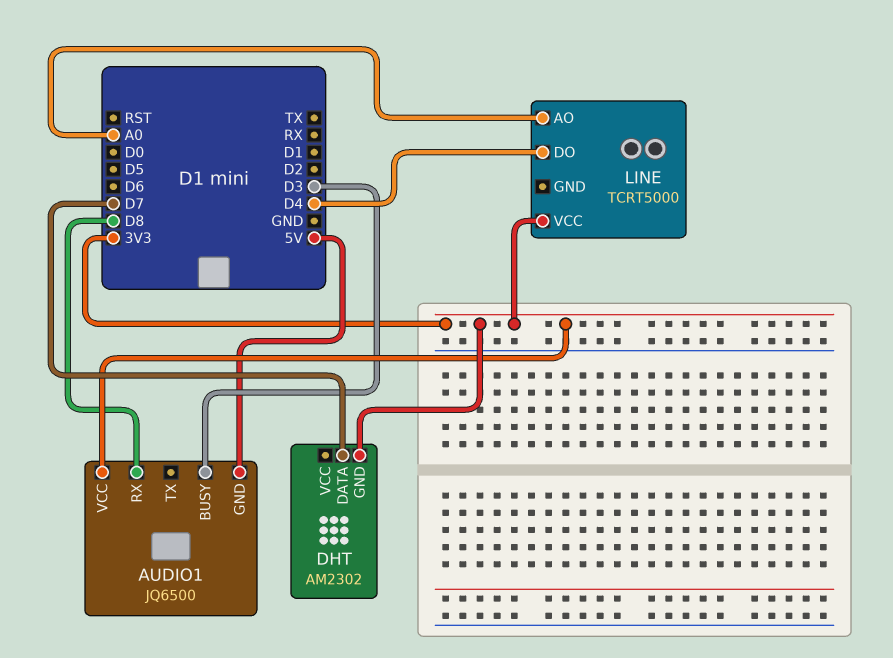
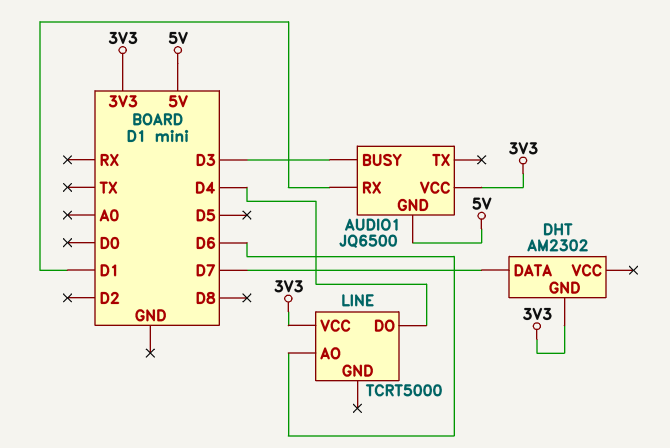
AUDIO1 pin RX: D8 -> D1
LINE pin AO: A0 -> D6

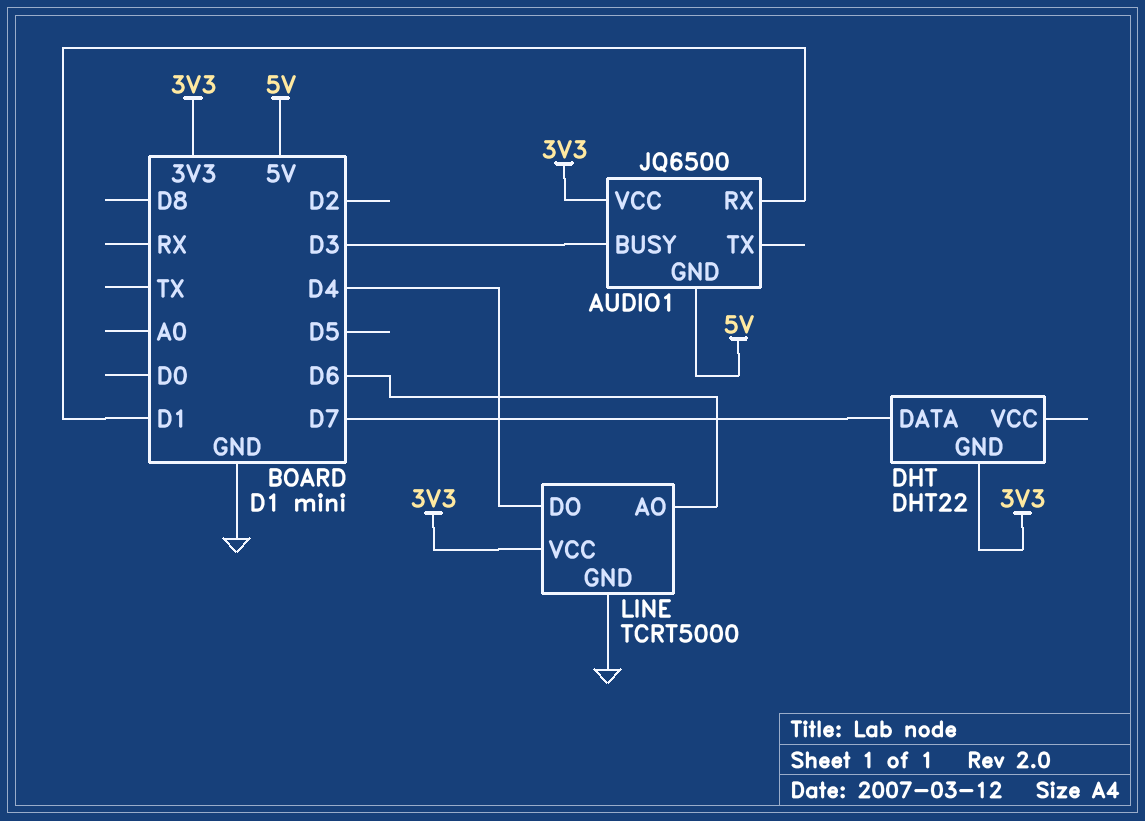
DHT: AM2302 -> DHT22
LINE pin GND: none -> GND

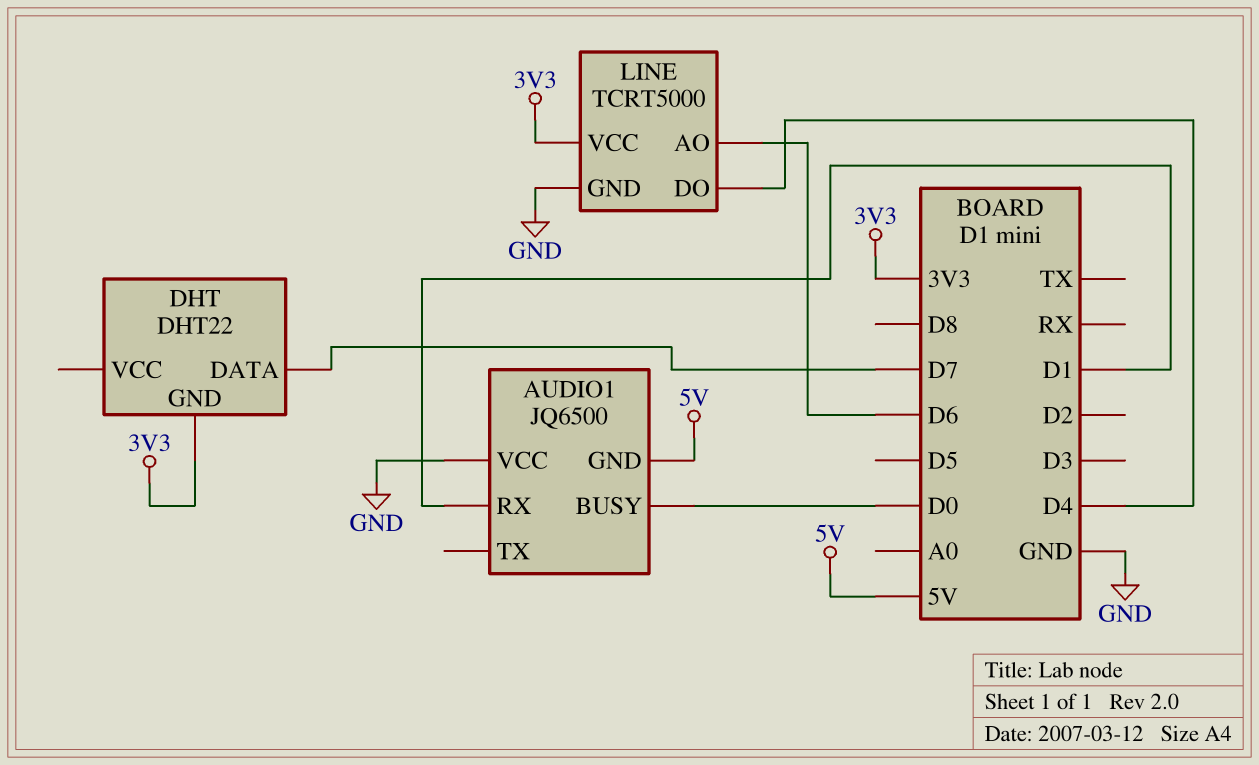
AUDIO1 pin BUSY: D3 -> D0
AUDIO1 pin VCC: 3V3 -> GND

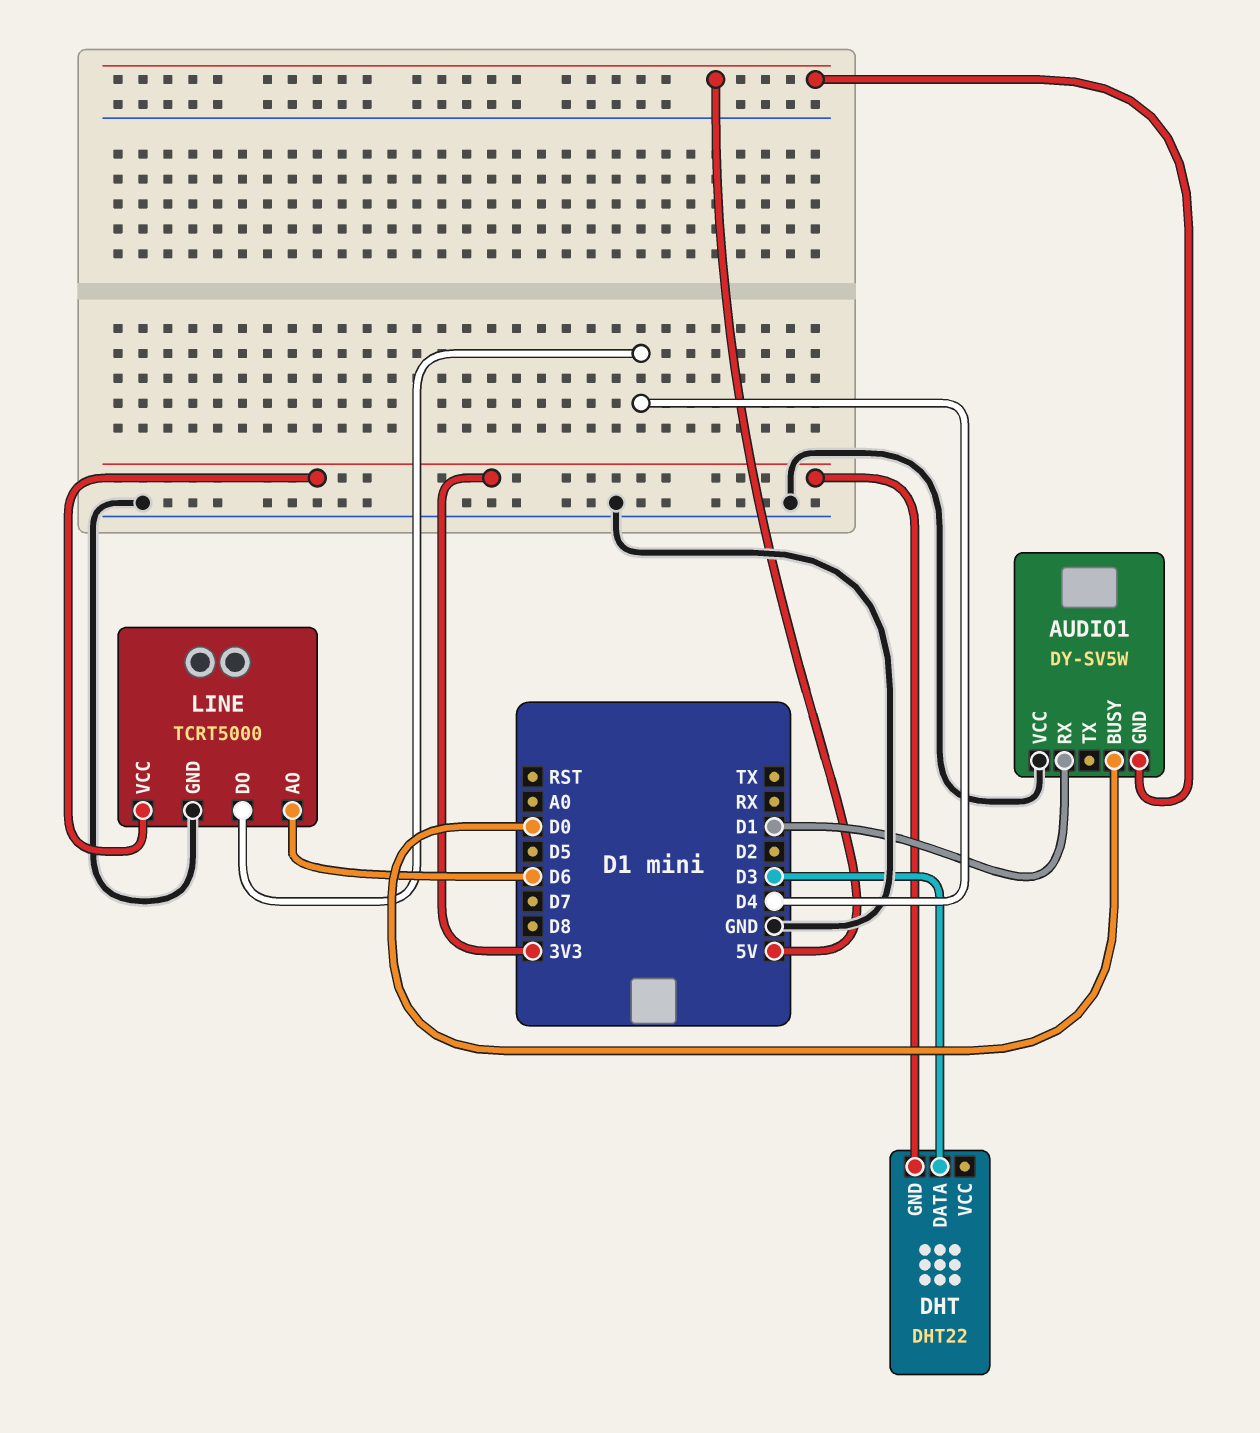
AUDIO1: JQ6500 -> DY-SV5W
DHT pin DATA: D7 -> D3

